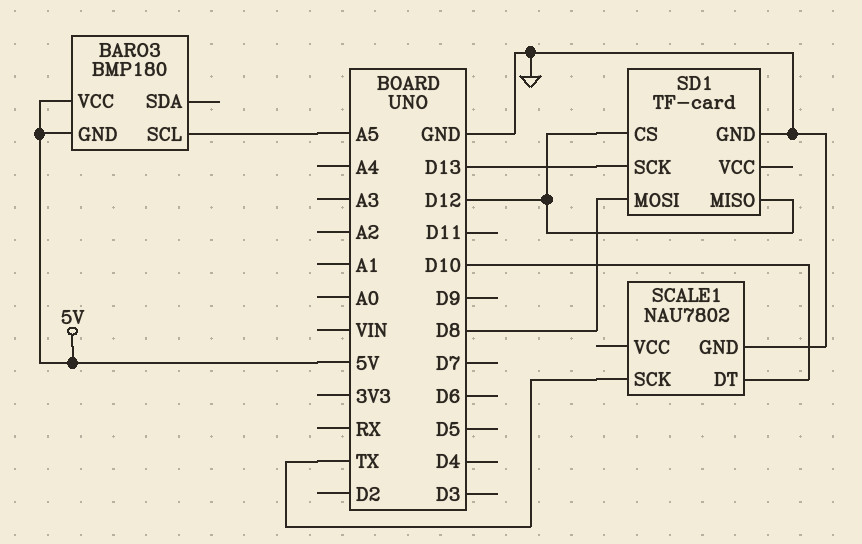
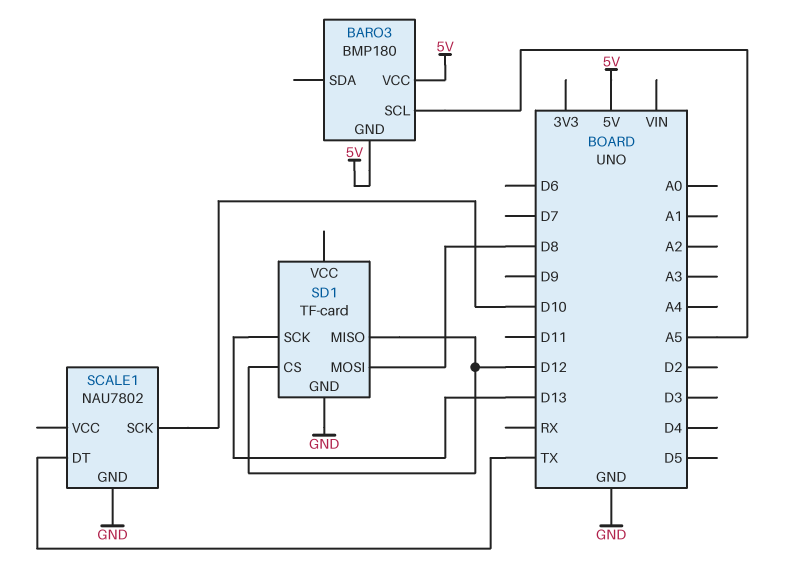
SCALE1 pin DT: D10 -> TX
SCALE1 pin SCK: TX -> D10

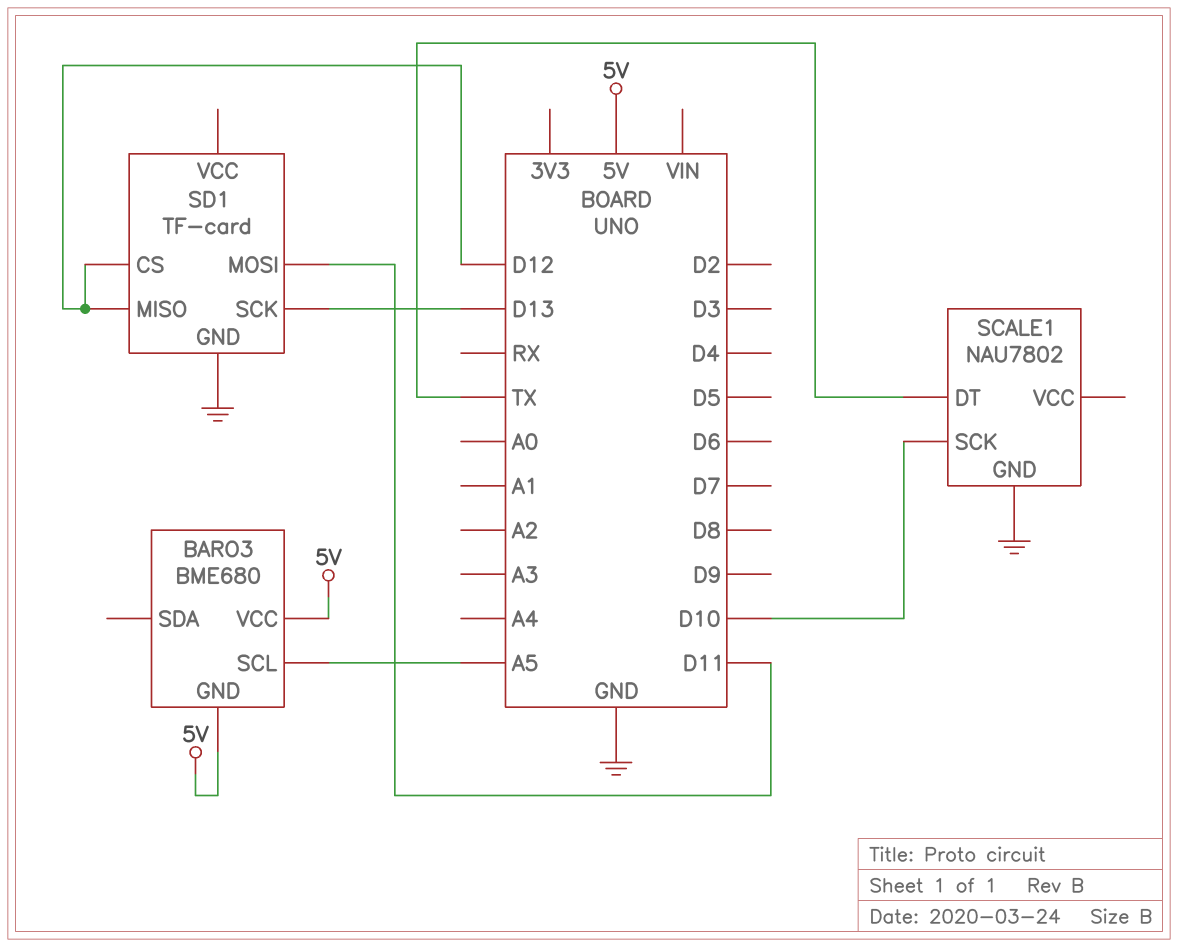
BARO3: BMP180 -> BME680
SD1 pin MOSI: D8 -> D11

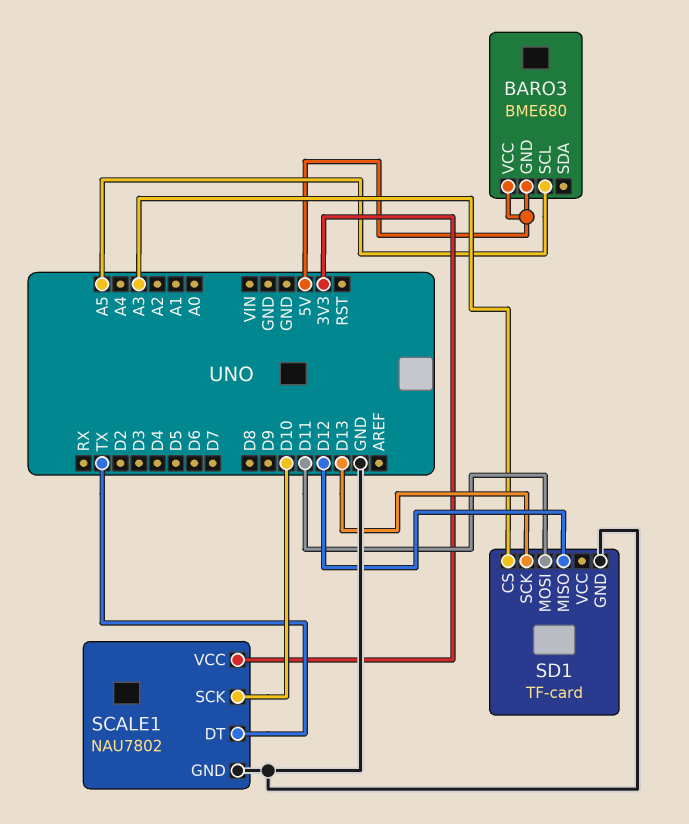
SCALE1 pin VCC: none -> 3V3
SD1 pin CS: D12 -> A3

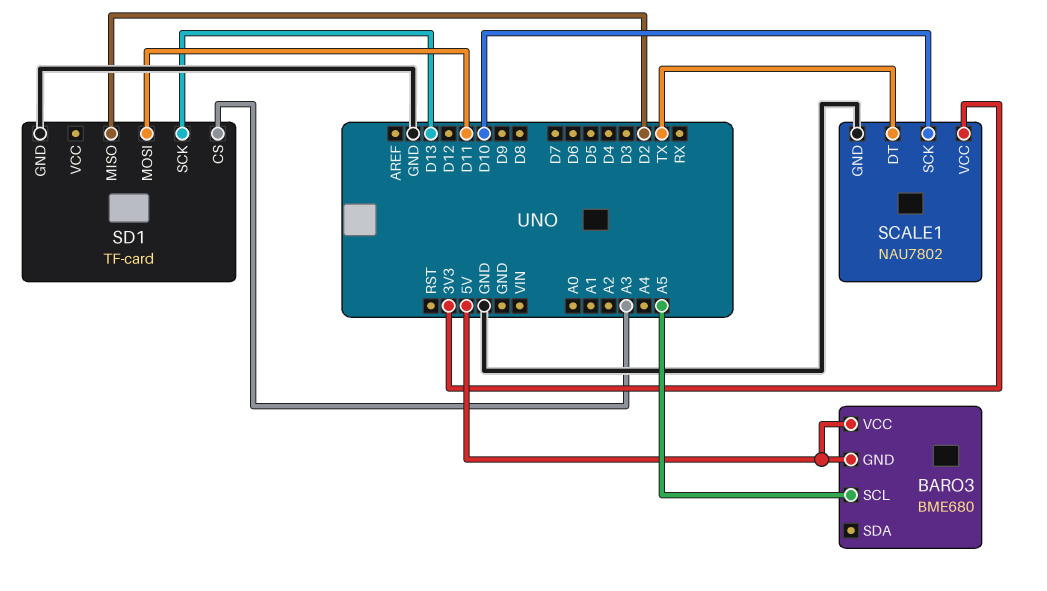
SD1 pin MISO: D12 -> D2

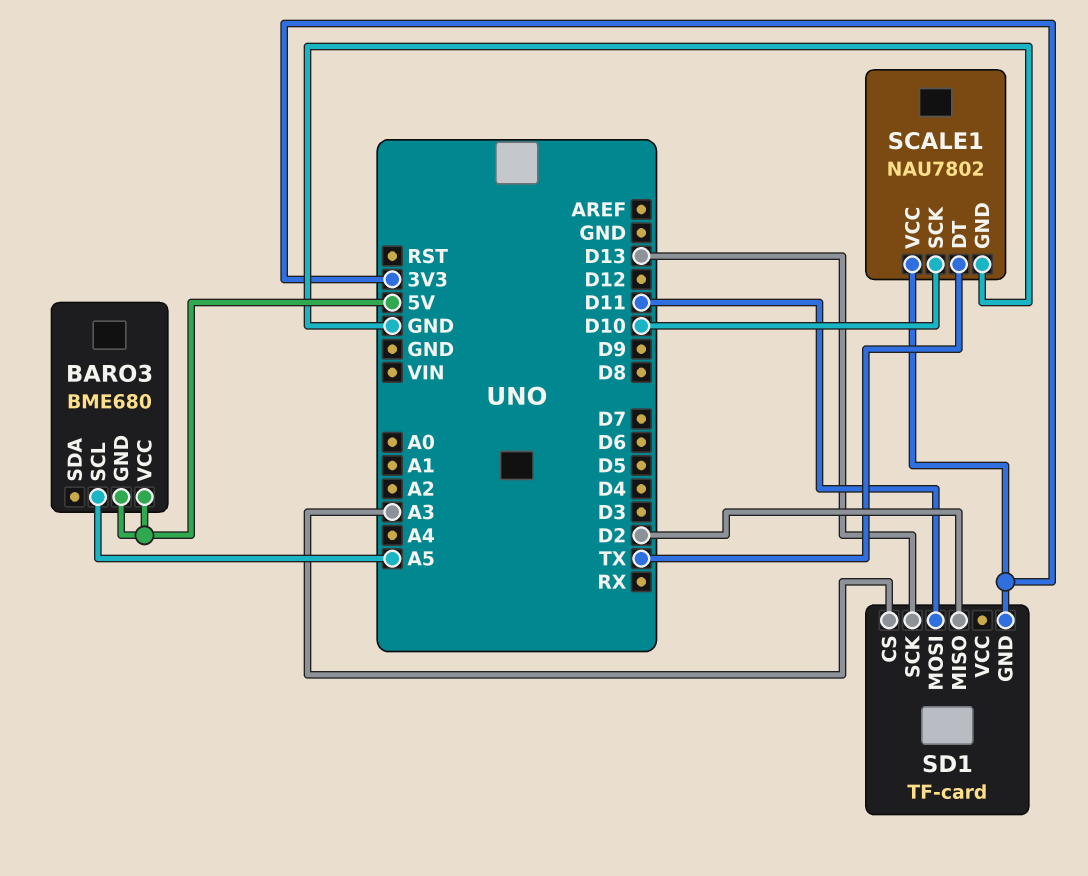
SD1 pin GND: GND -> 3V3

